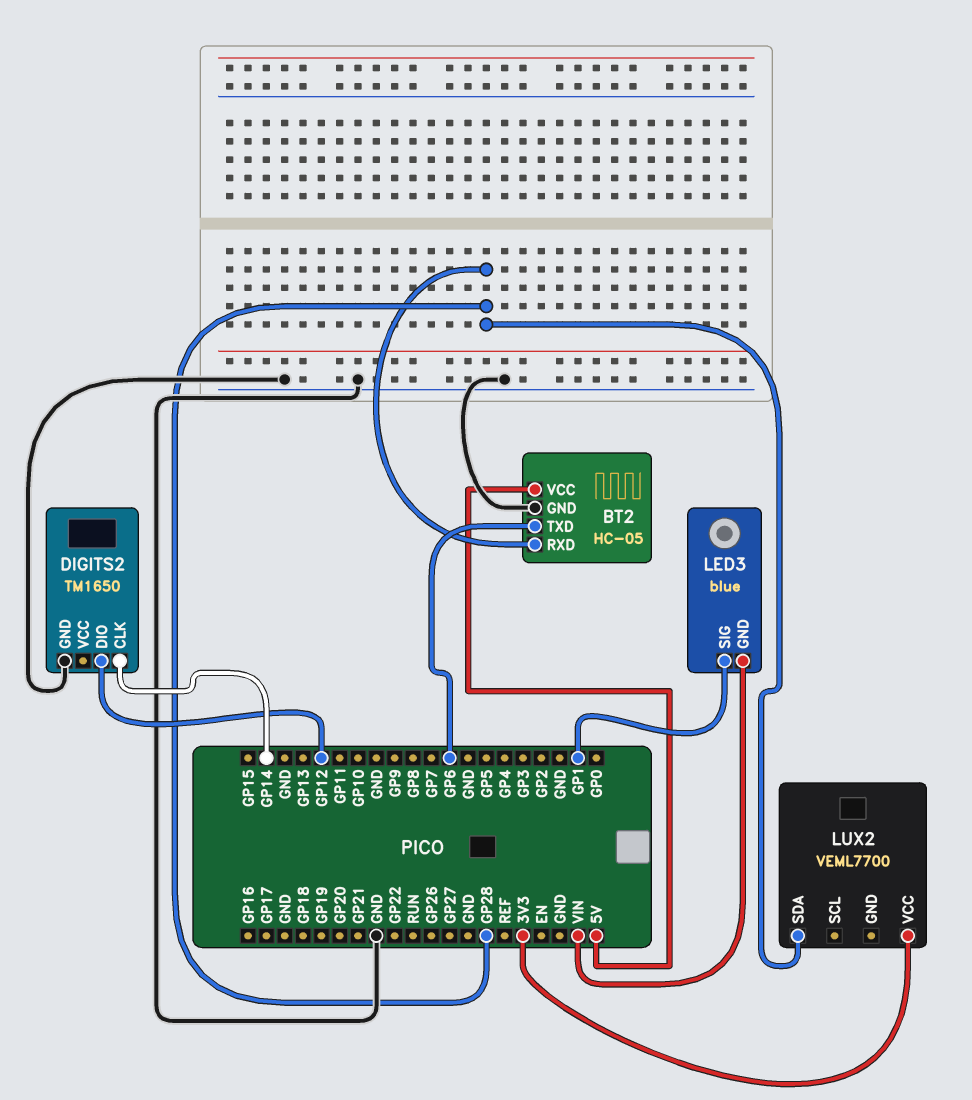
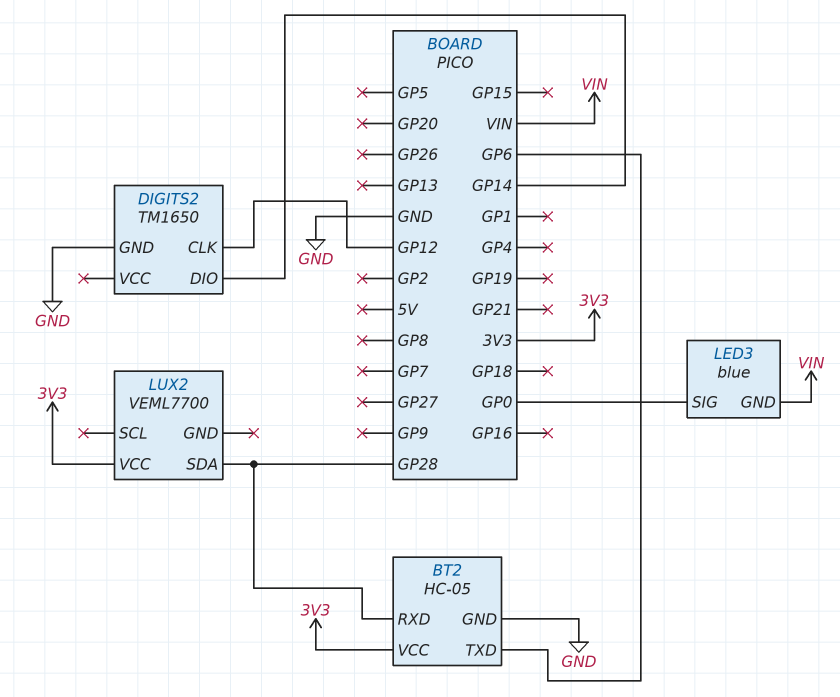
BT2 pin VCC: 5V -> 3V3
DIGITS2 pin CLK: GP14 -> GP12
DIGITS2 pin DIO: GP12 -> GP14
LED3 pin SIG: GP1 -> GP0

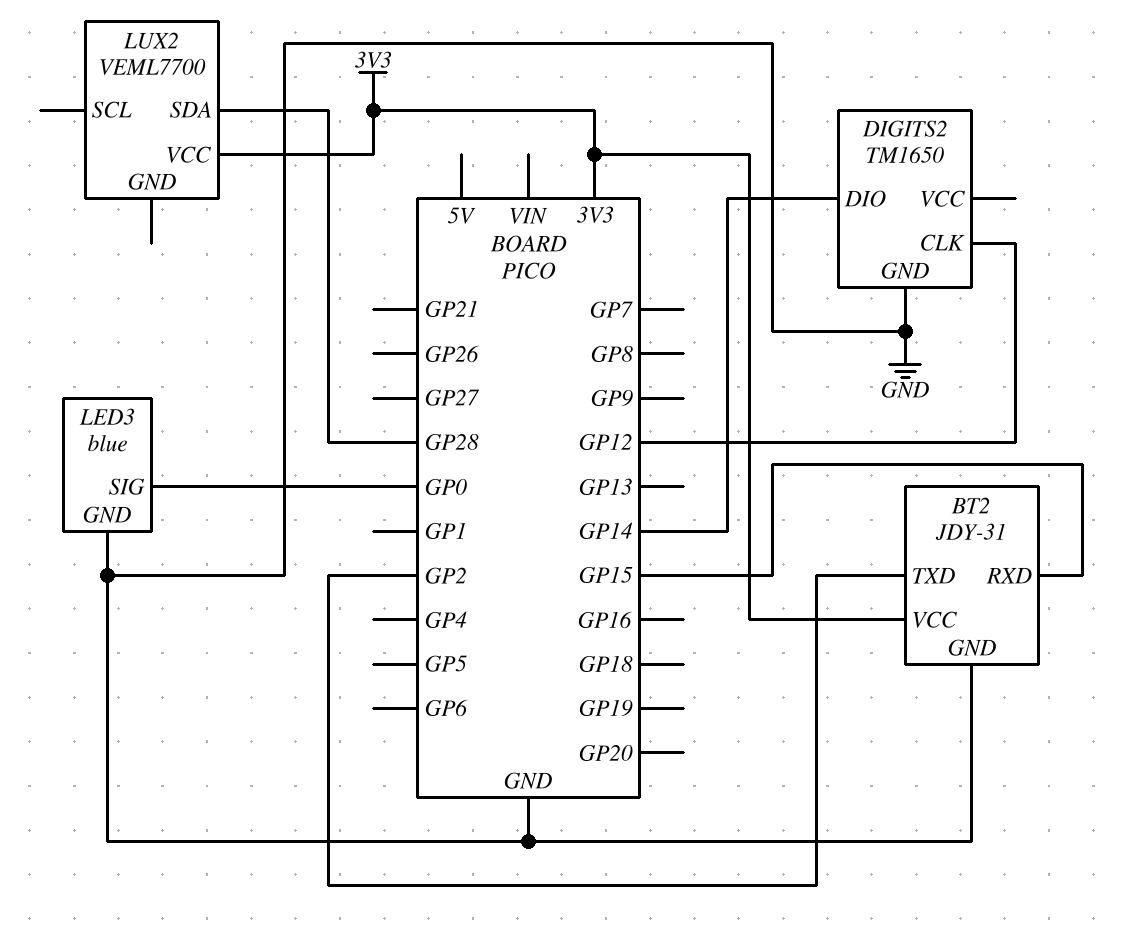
BT2: HC-05 -> JDY-31
BT2 pin RXD: GP28 -> GP15
BT2 pin TXD: GP6 -> GP2
LED3 pin GND: VIN -> GND

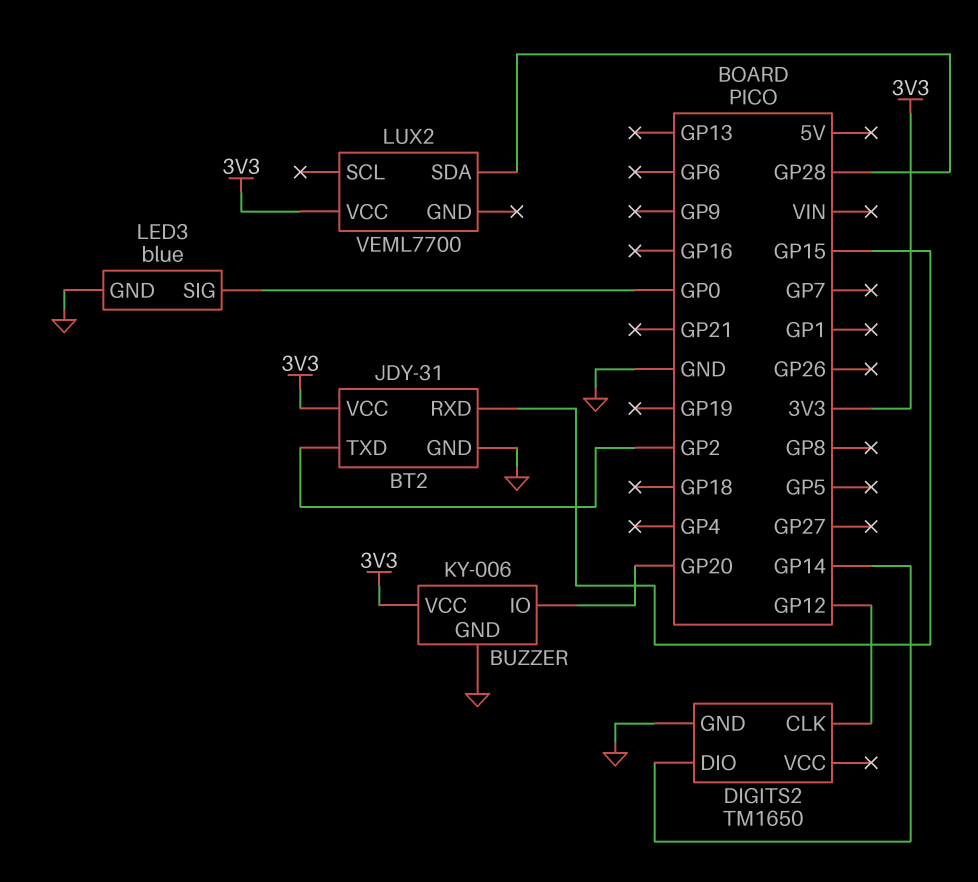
BUZZER: none -> KY-006
BUZZER pin GND: none -> GND
BUZZER pin IO: none -> GP20
BUZZER pin VCC: none -> 3V3

